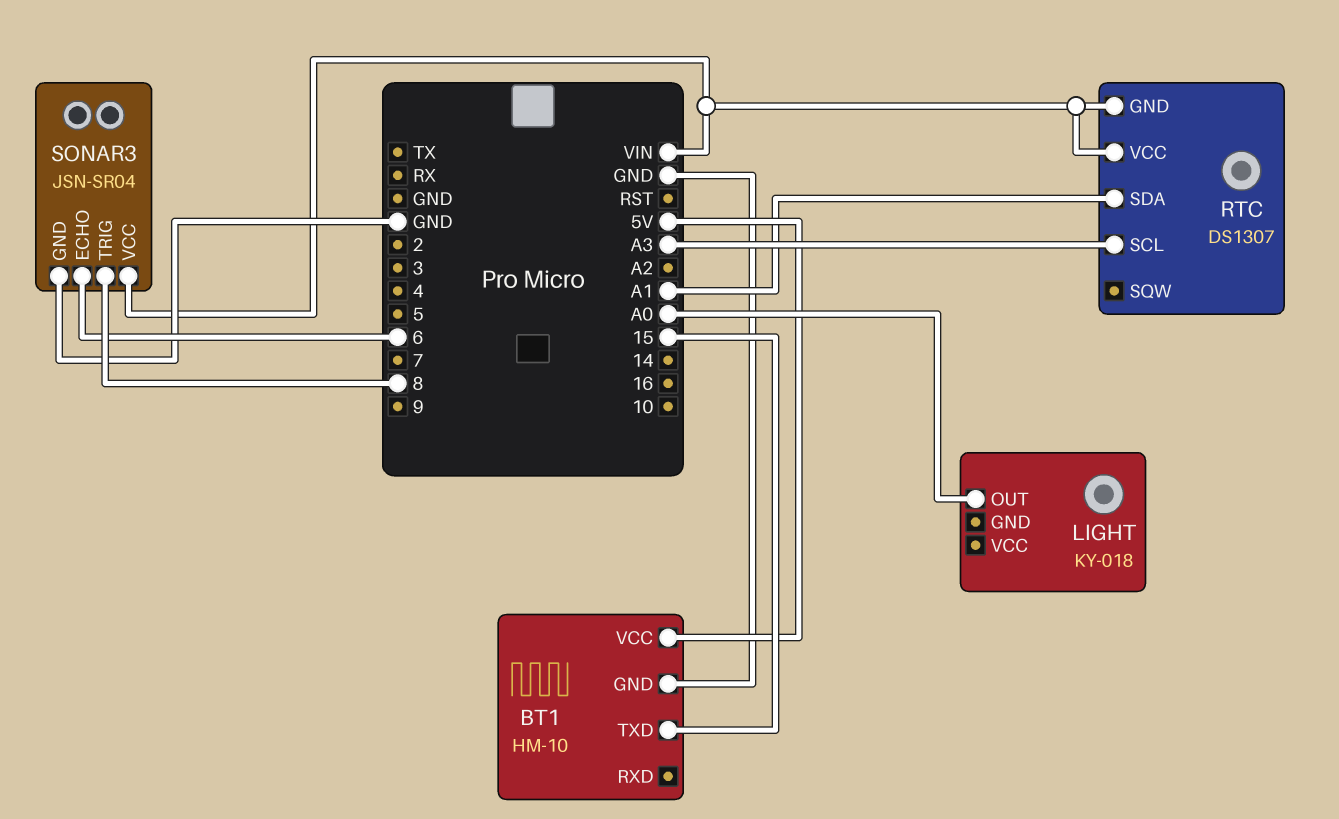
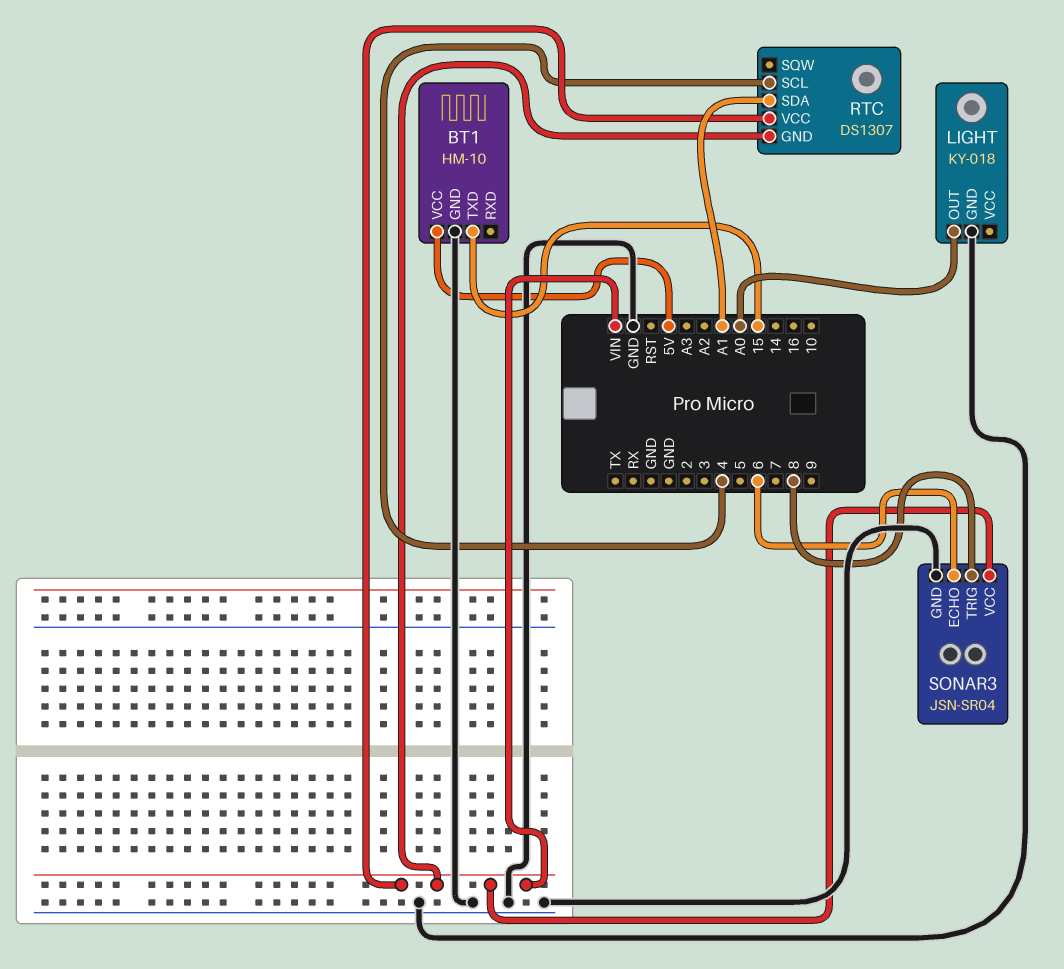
LIGHT pin GND: none -> GND
RTC pin SCL: A3 -> 4

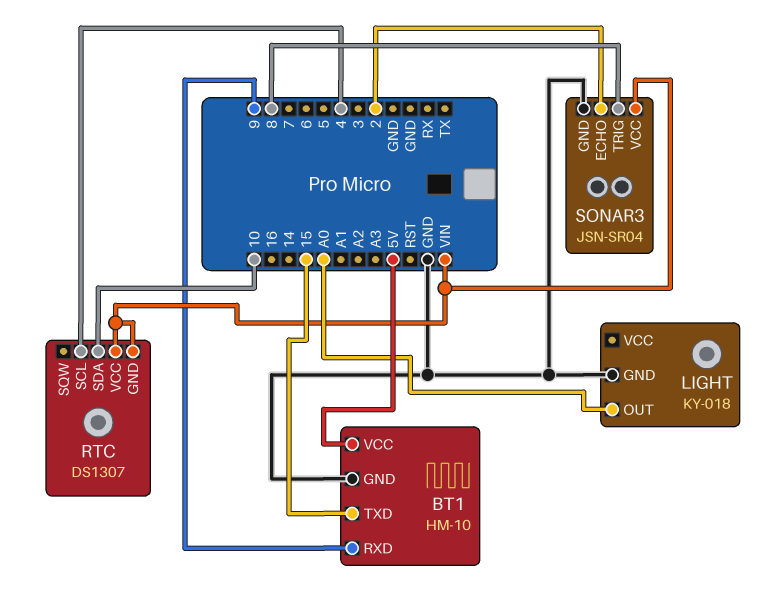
BT1 pin RXD: none -> 9
RTC pin SDA: A1 -> 10
SONAR3 pin ECHO: 6 -> 2

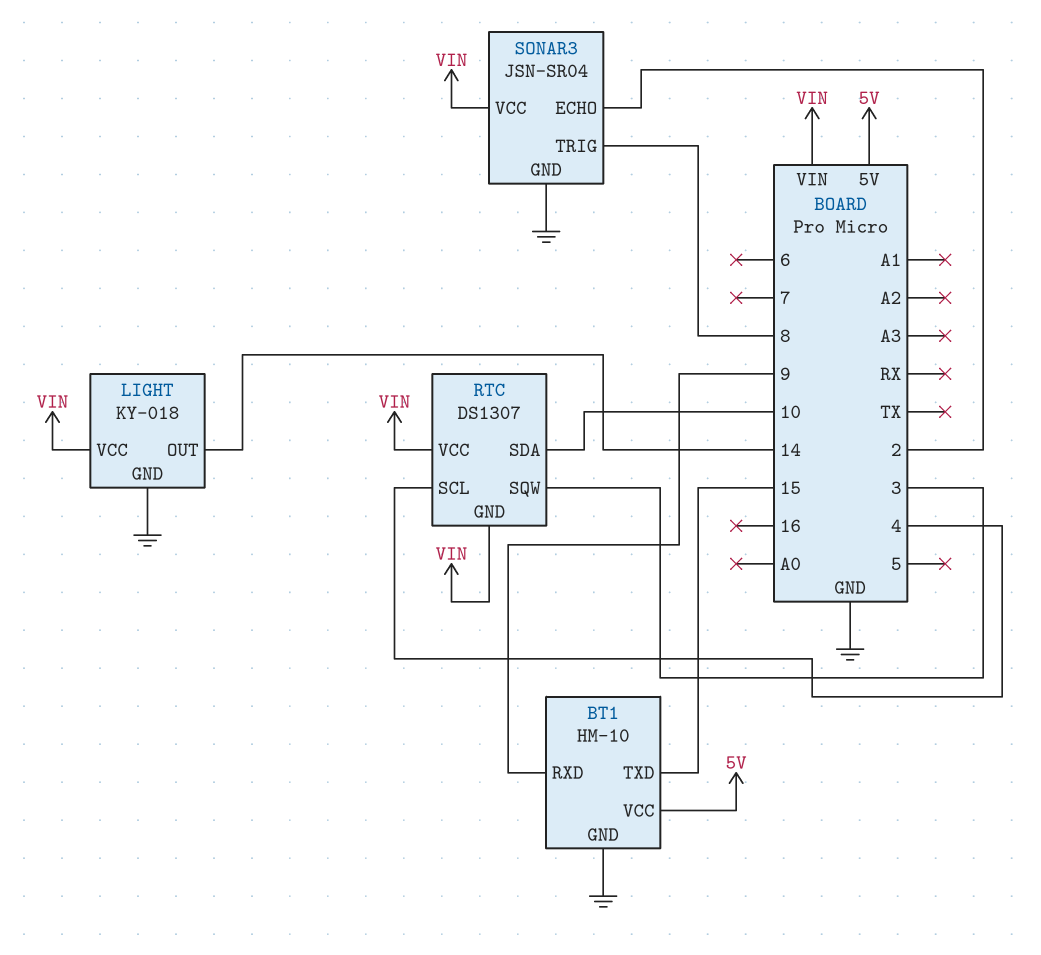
LIGHT pin OUT: A0 -> 14
LIGHT pin VCC: none -> VIN
RTC pin SQW: none -> 3

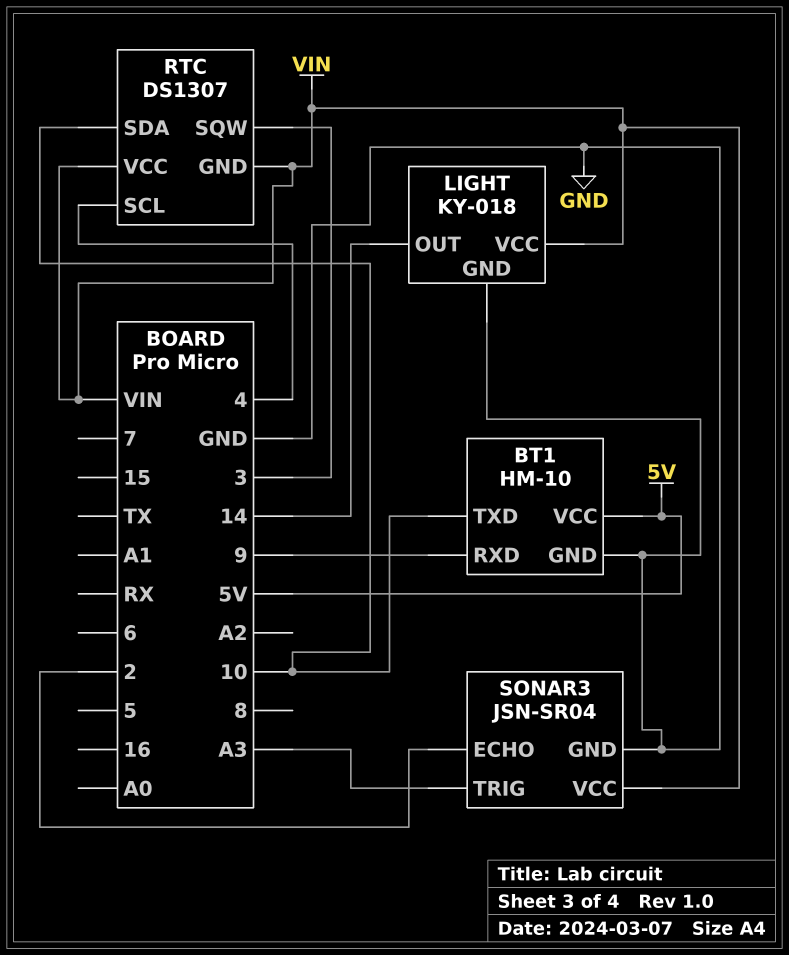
BT1 pin TXD: 15 -> 10
SONAR3 pin TRIG: 8 -> A3

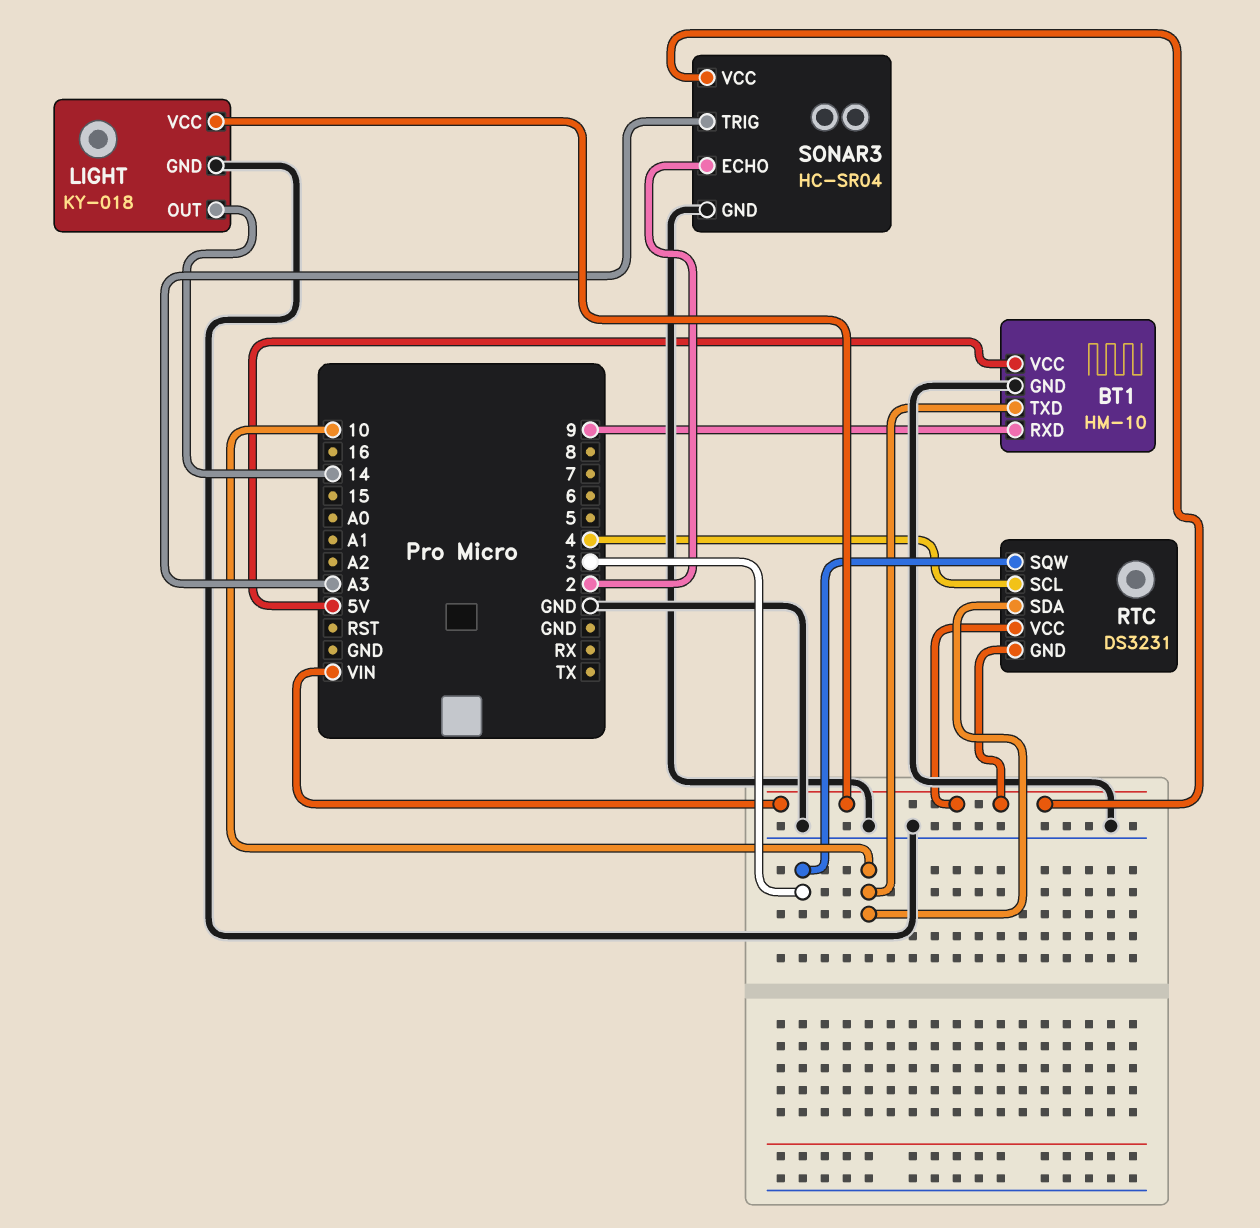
RTC: DS1307 -> DS3231
SONAR3: JSN-SR04 -> HC-SR04

